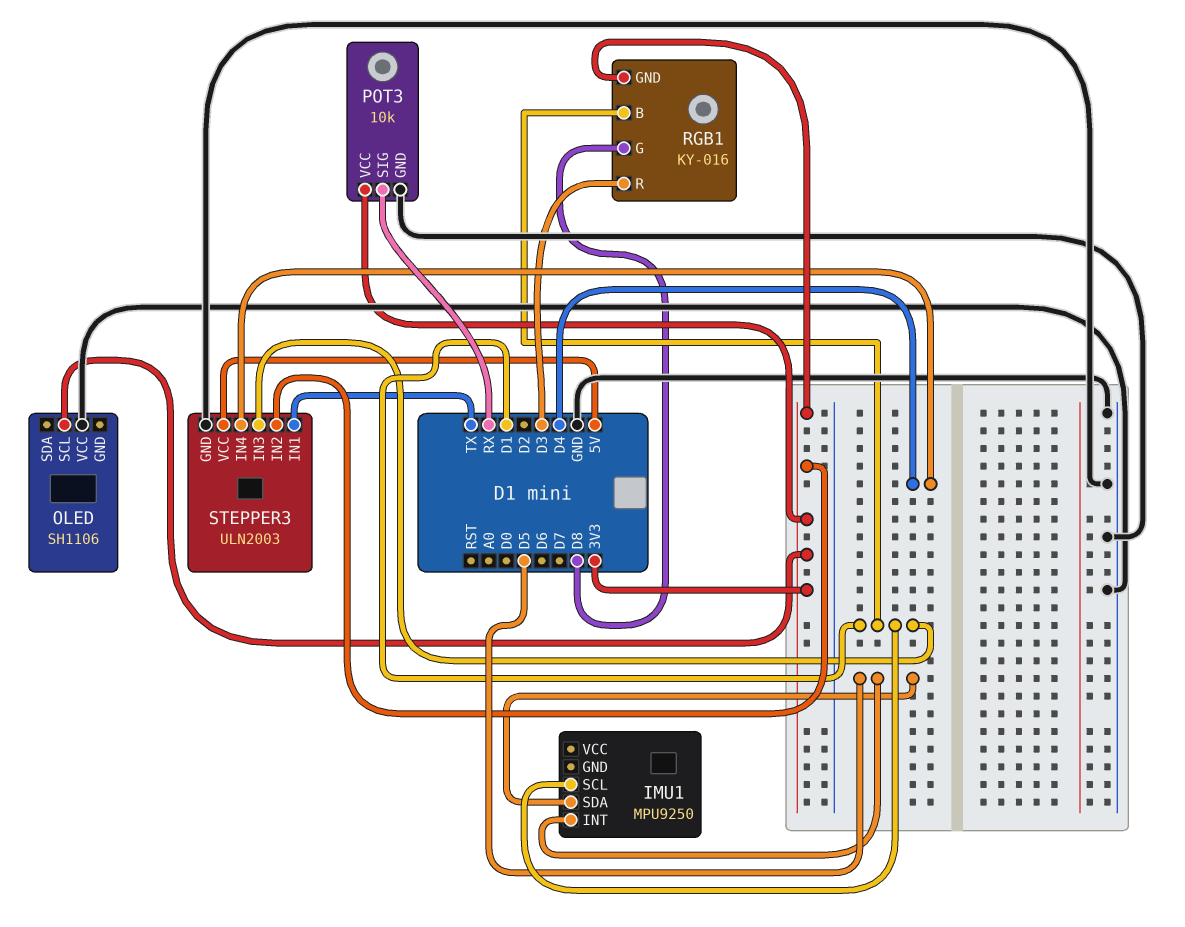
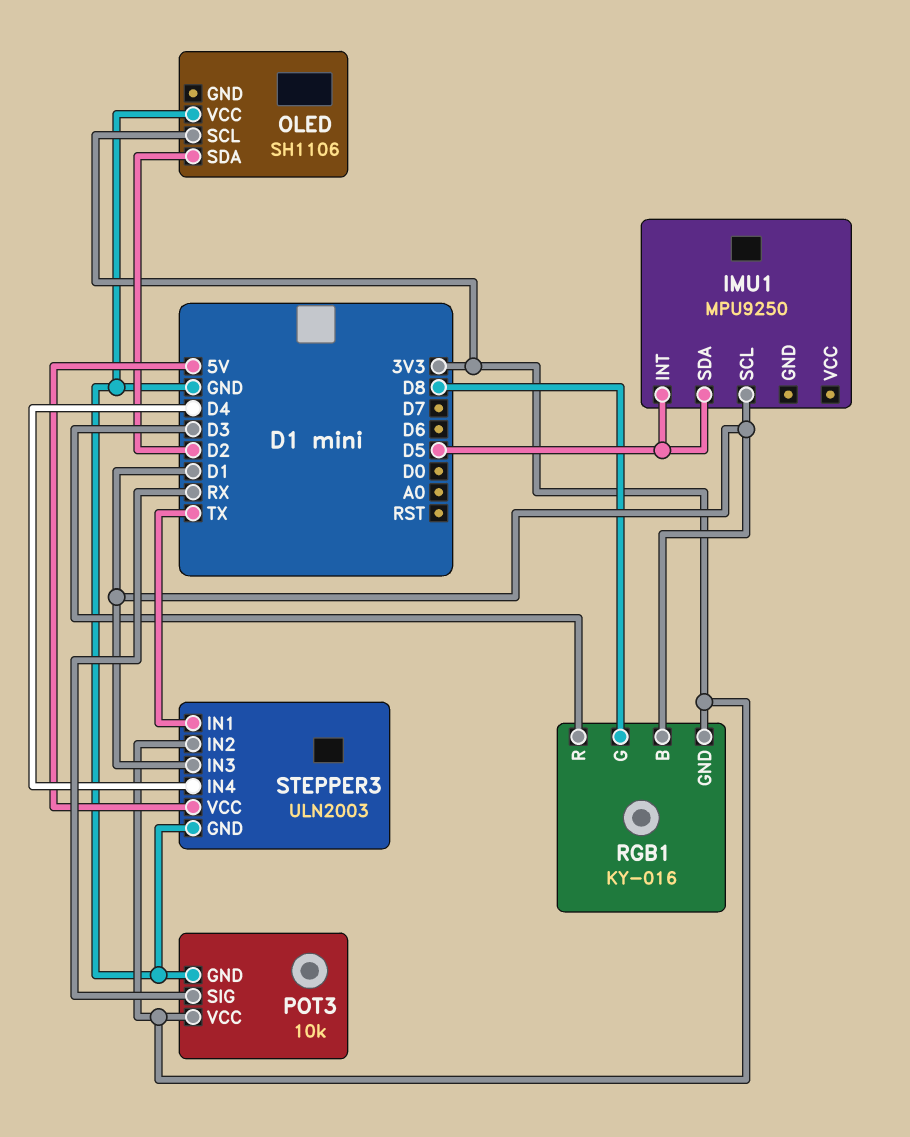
OLED pin SDA: none -> D2

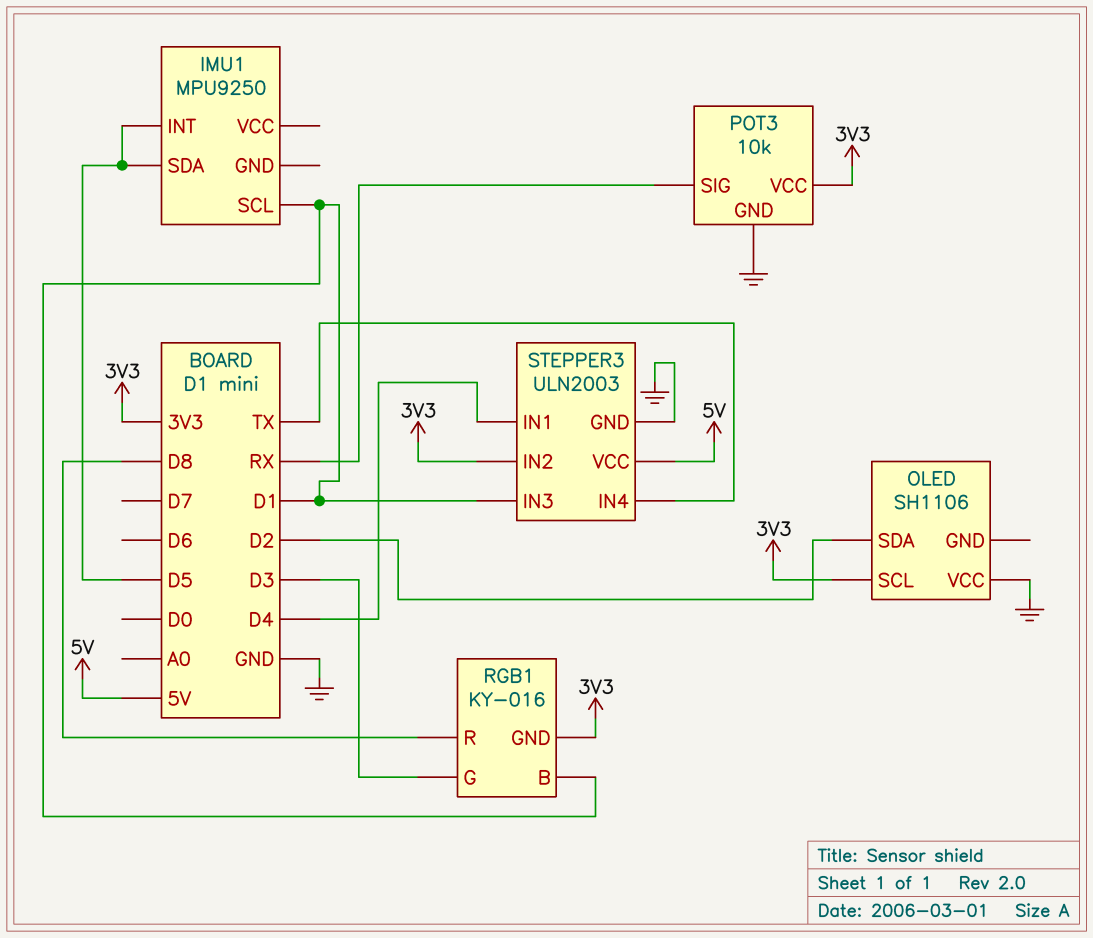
RGB1 pin G: D8 -> D3
RGB1 pin R: D3 -> D8
STEPPER3 pin IN1: TX -> D4
STEPPER3 pin IN4: D4 -> TX

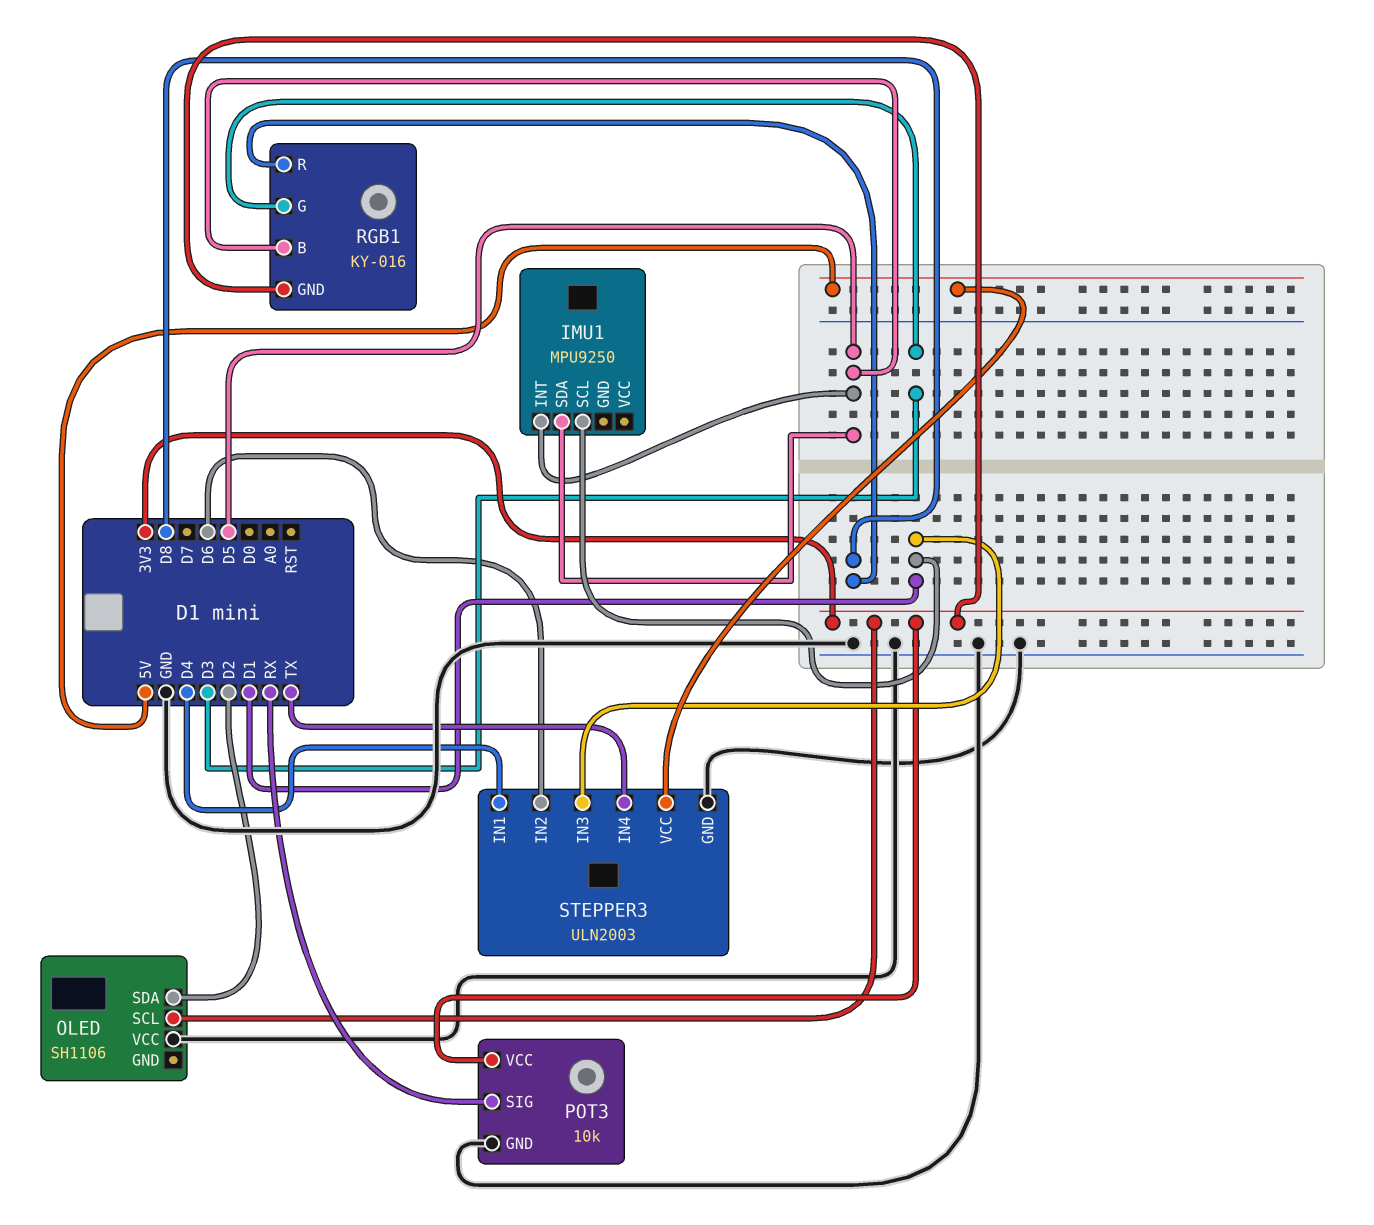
RGB1 pin B: D1 -> D5
STEPPER3 pin IN2: 3V3 -> D6

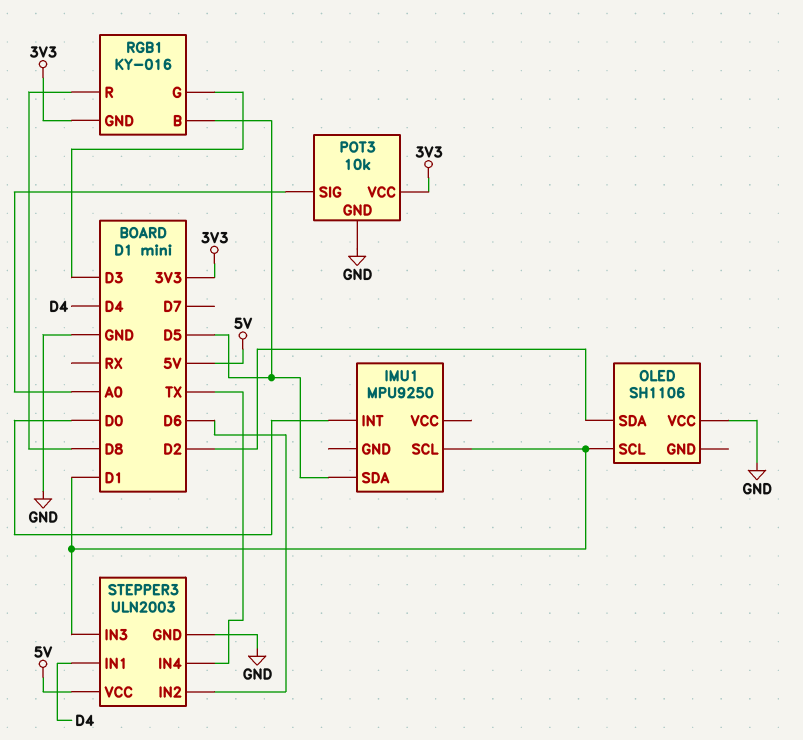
IMU1 pin INT: D5 -> D0
OLED pin SCL: 3V3 -> D1
POT3 pin SIG: RX -> A0

